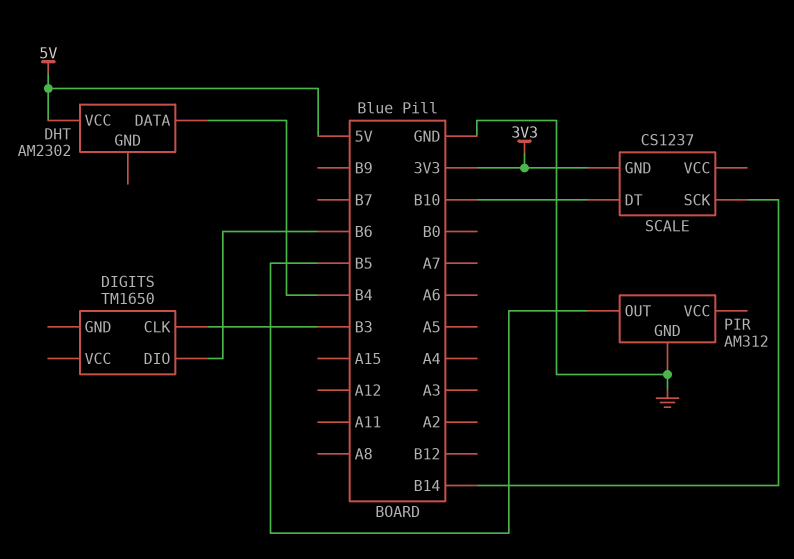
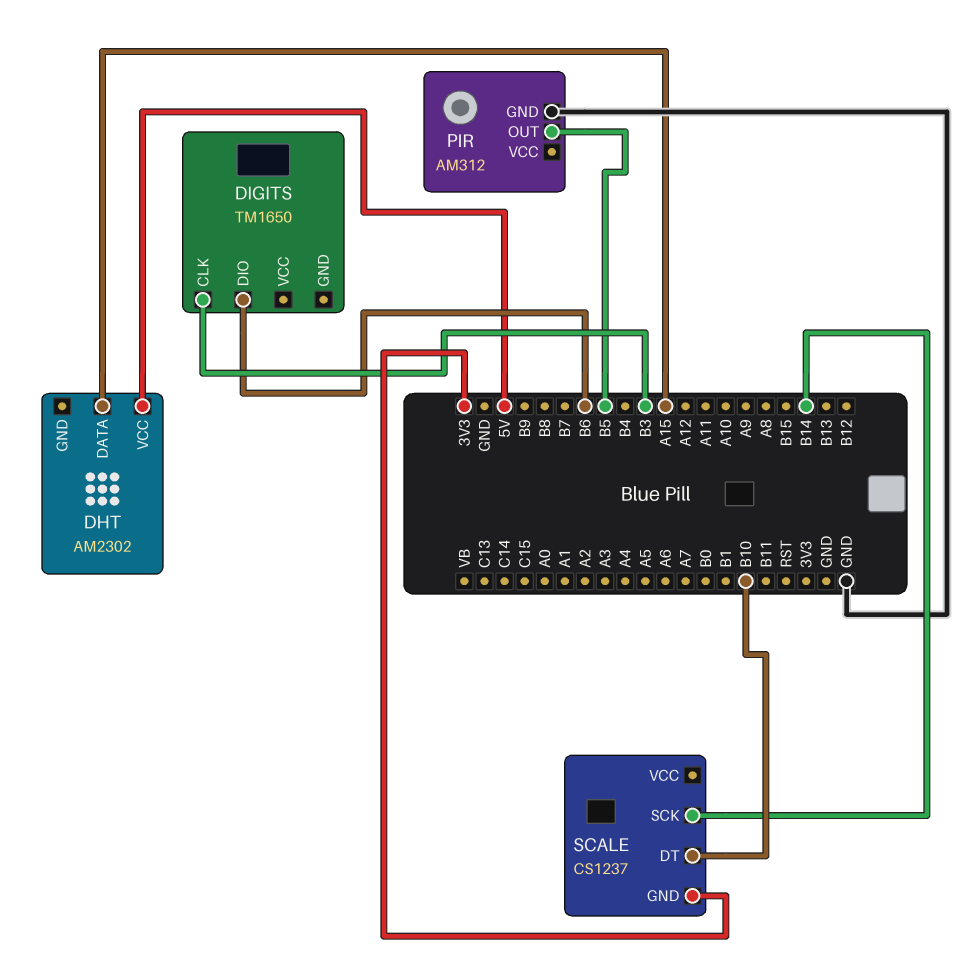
DHT pin DATA: B4 -> A15

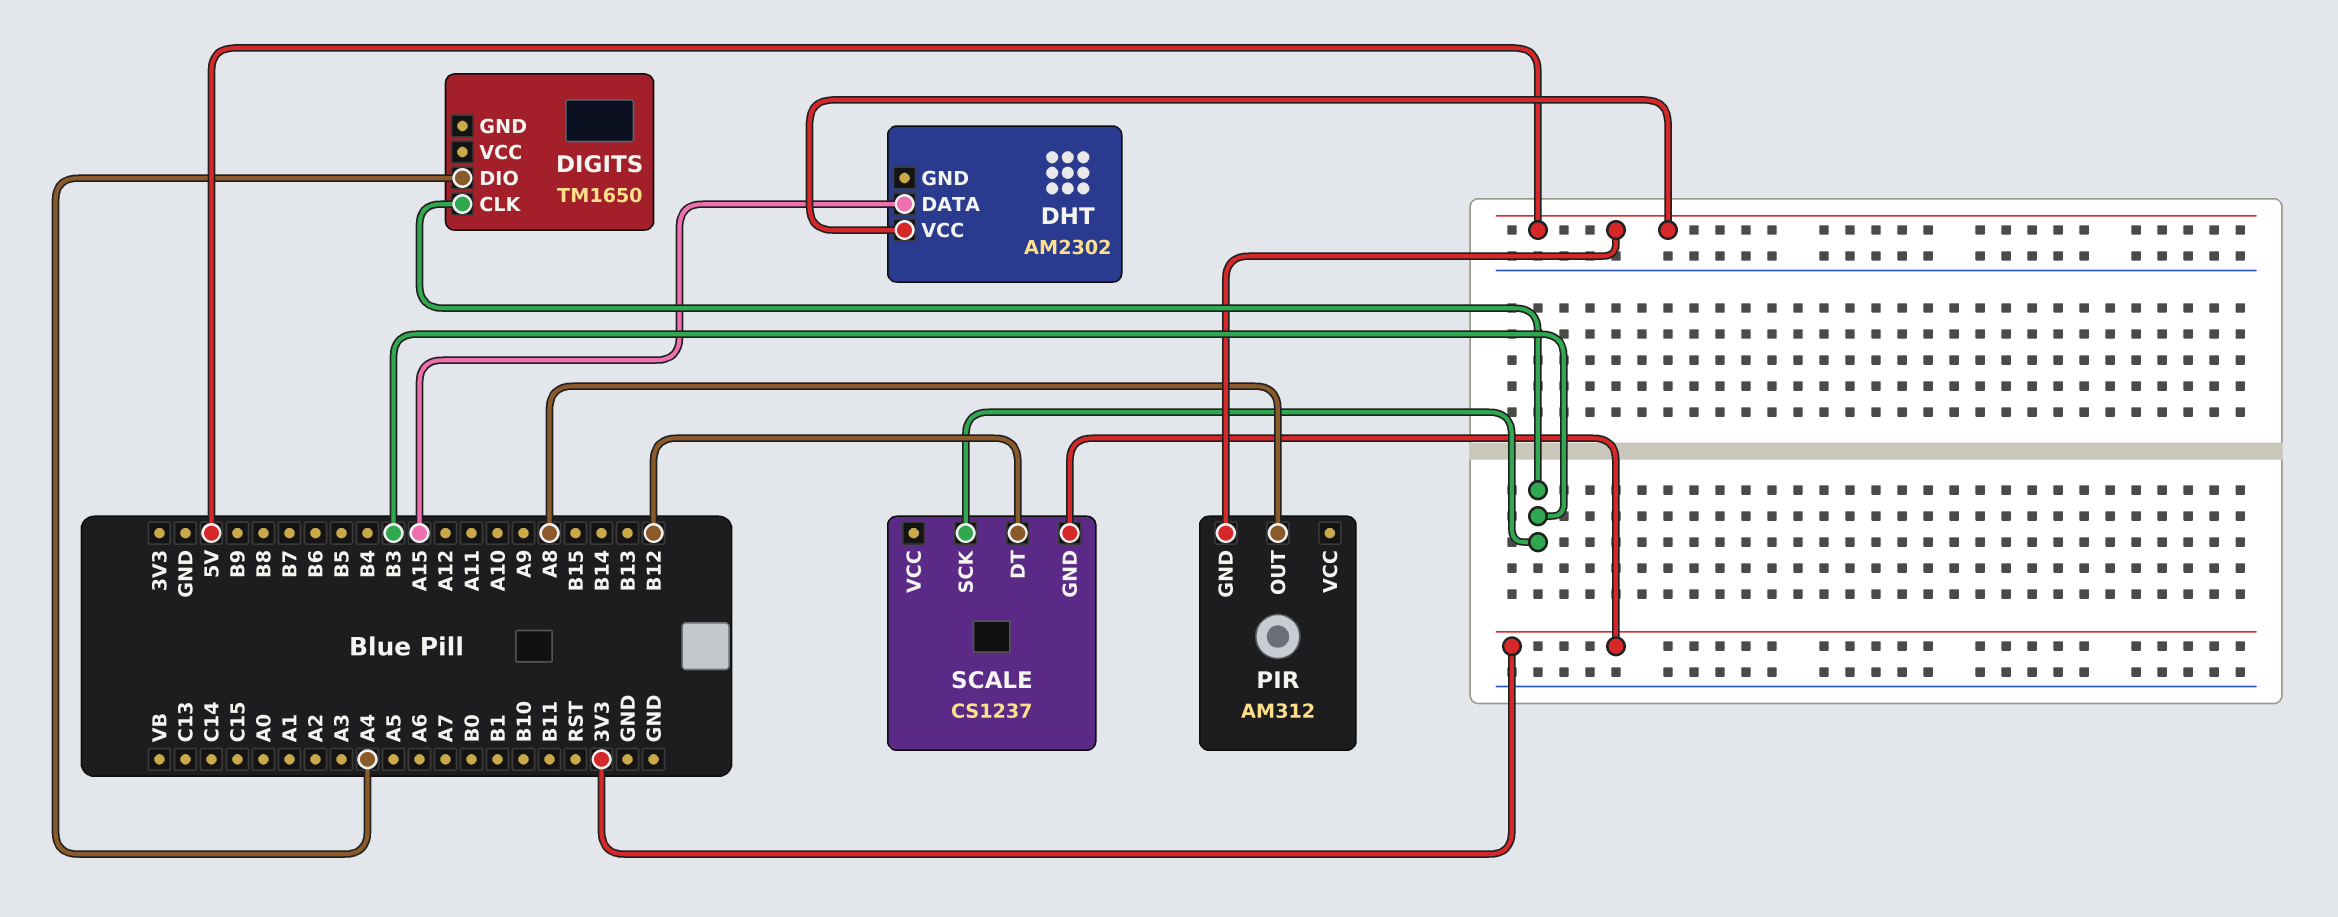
DIGITS pin DIO: B6 -> A4
PIR pin GND: GND -> 5V
PIR pin OUT: B5 -> A8
SCALE pin DT: B10 -> B12
SCALE pin SCK: B14 -> B3

